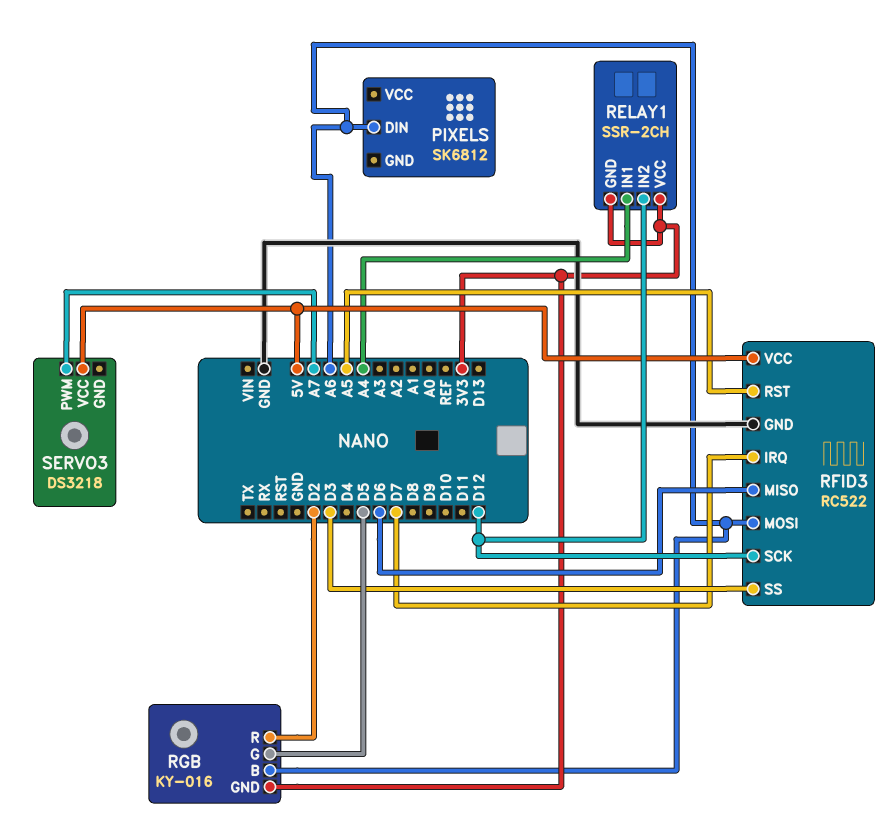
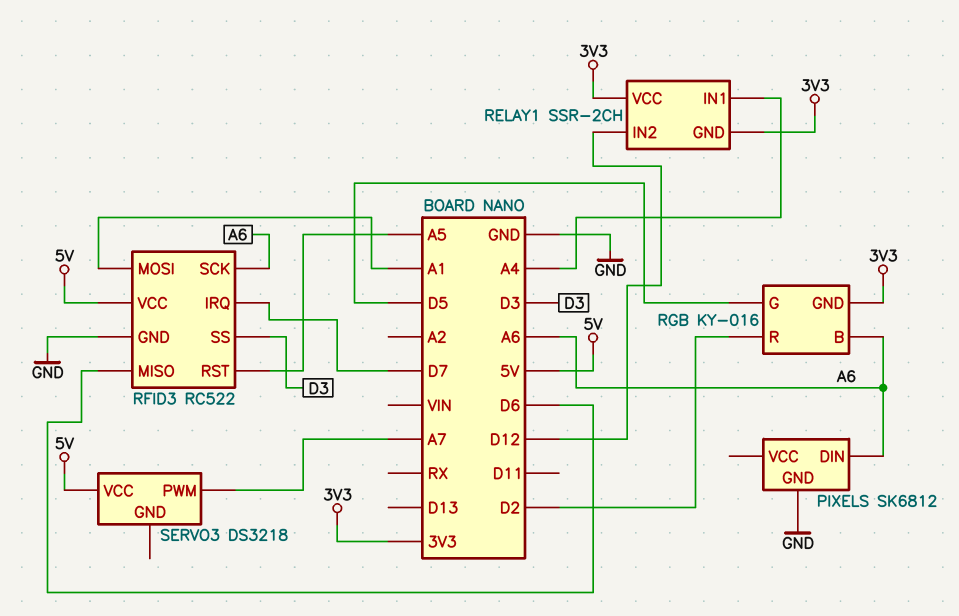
PIXELS pin GND: none -> GND
RFID3 pin MOSI: A6 -> A1
RFID3 pin SCK: D12 -> A6

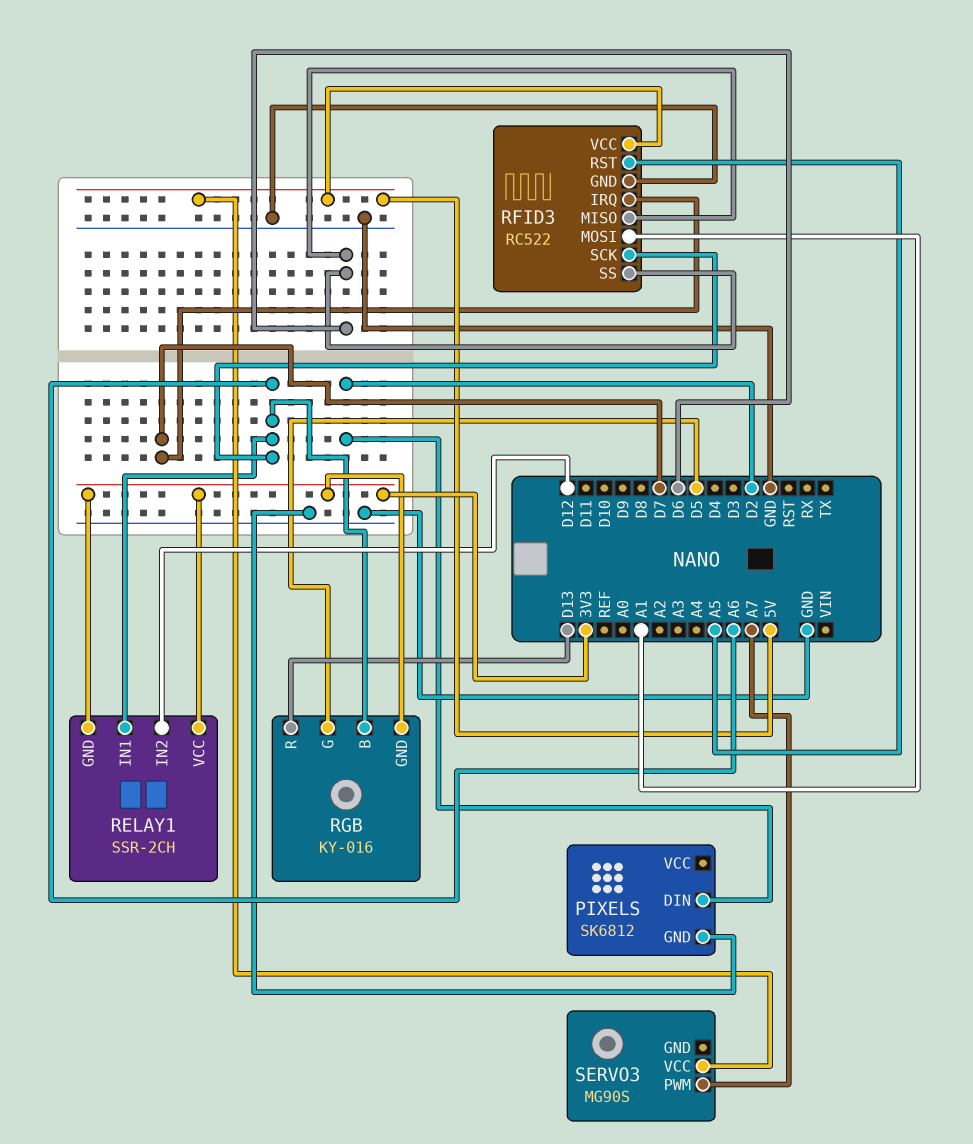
PIXELS pin DIN: A6 -> D2
RELAY1 pin IN1: A4 -> A6
RFID3 pin SS: D3 -> D6
RGB pin R: D2 -> D13
SERVO3: DS3218 -> MG90S

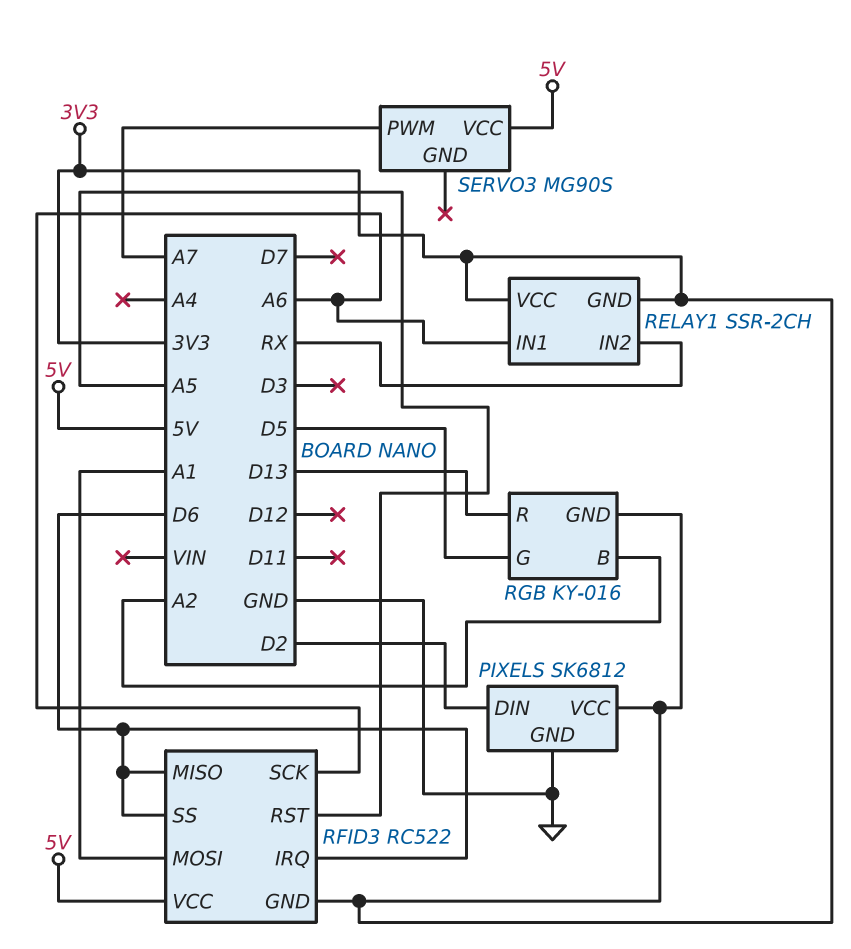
PIXELS pin VCC: none -> 3V3
RELAY1 pin IN2: D12 -> RX
RFID3 pin GND: GND -> 3V3
RFID3 pin IRQ: D7 -> D6
RGB pin B: A6 -> A2

